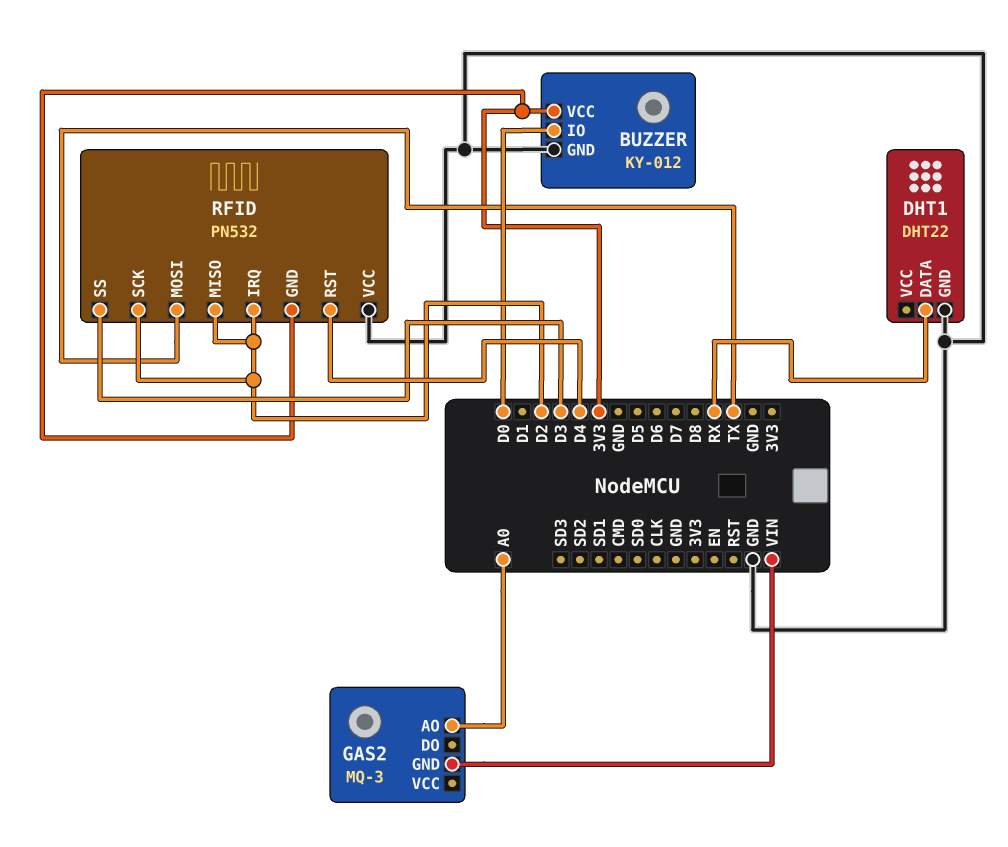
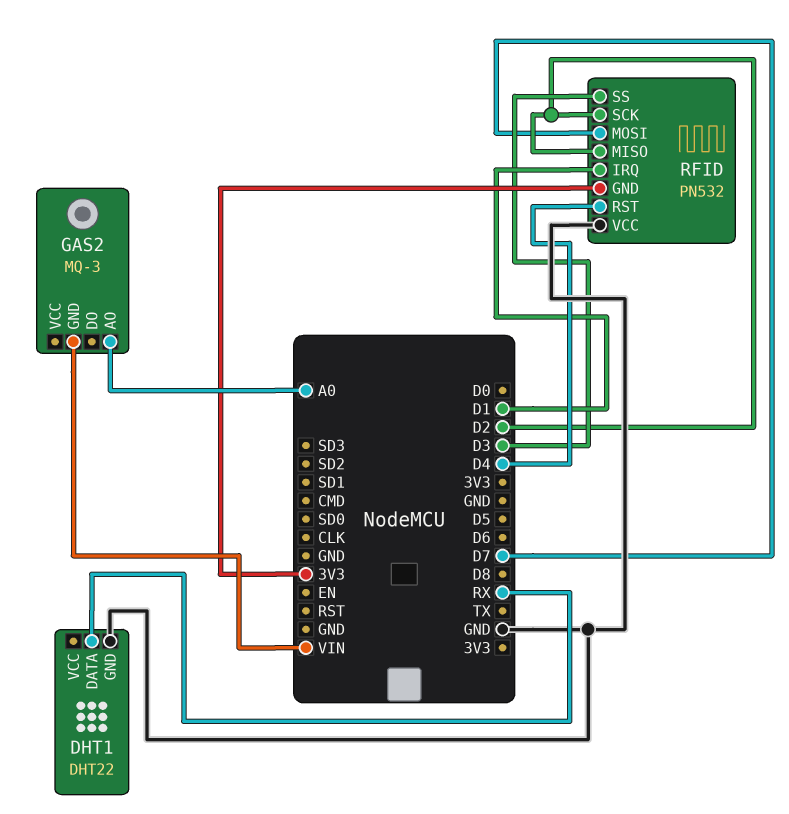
BUZZER: KY-012 -> none
BUZZER pin GND: GND -> none
BUZZER pin IO: D0 -> none
BUZZER pin VCC: 3V3 -> none
RFID pin IRQ: D2 -> D1
RFID pin MOSI: TX -> D7

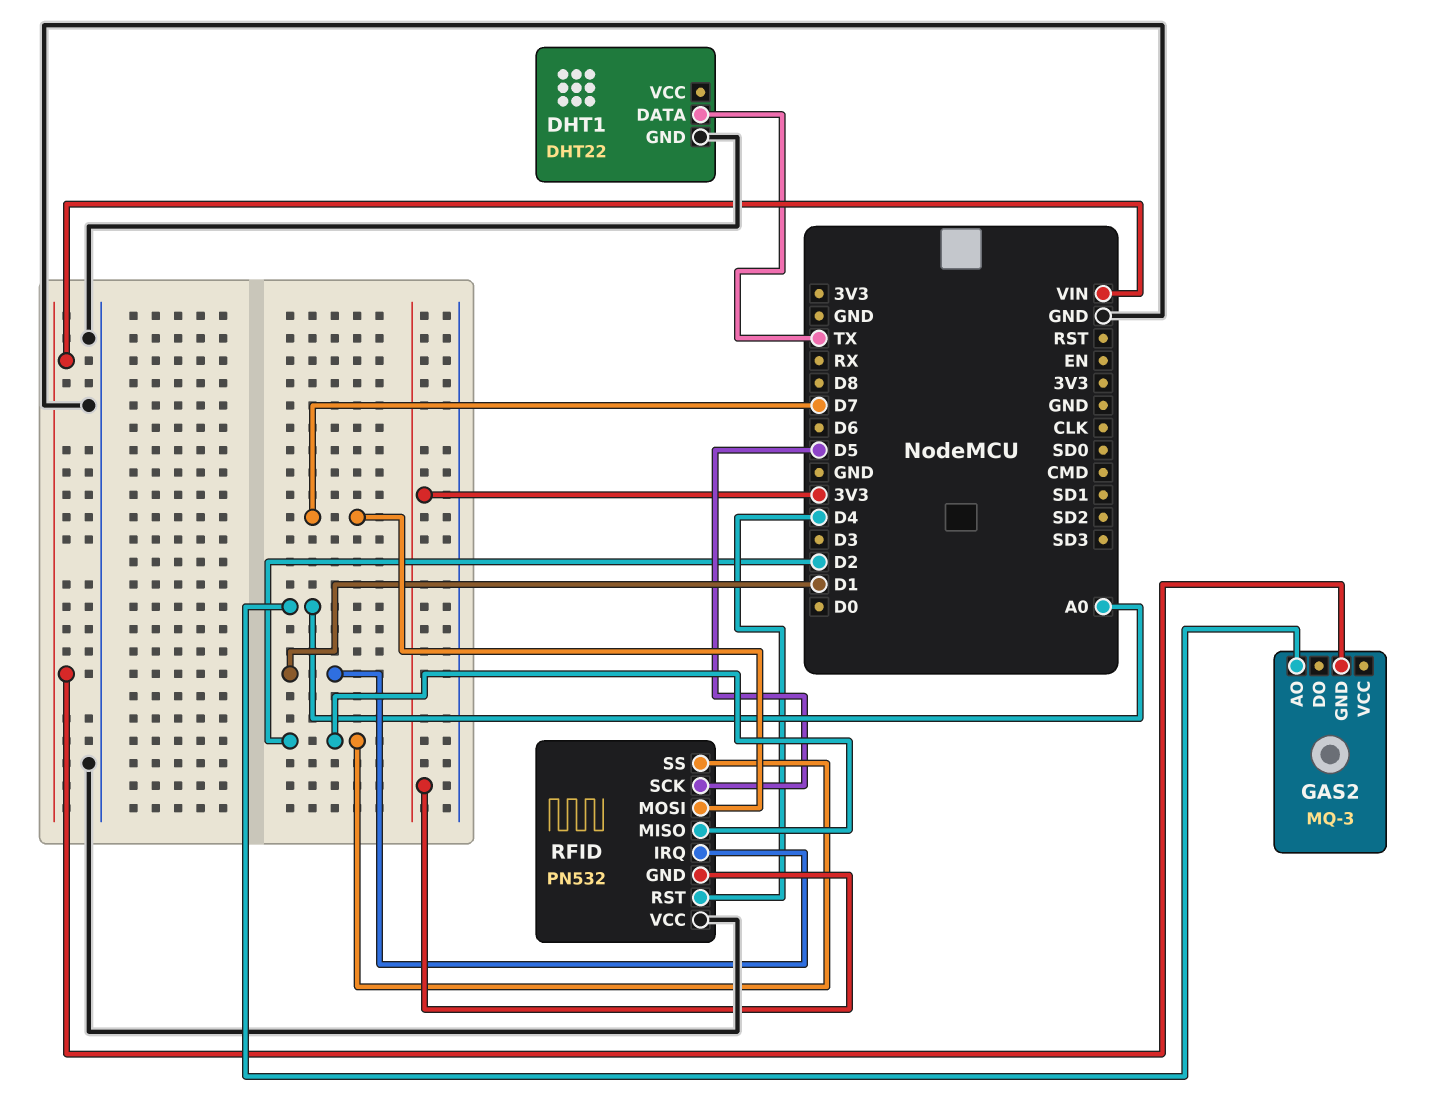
DHT1 pin DATA: RX -> TX
RFID pin SCK: D2 -> D5
RFID pin SS: D3 -> D2

